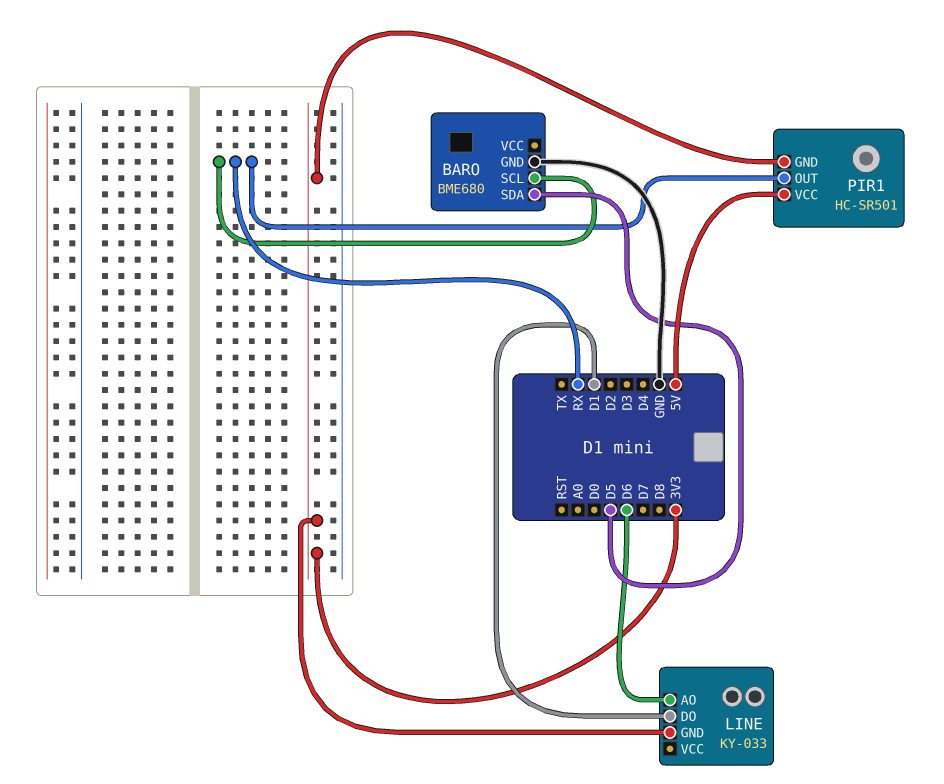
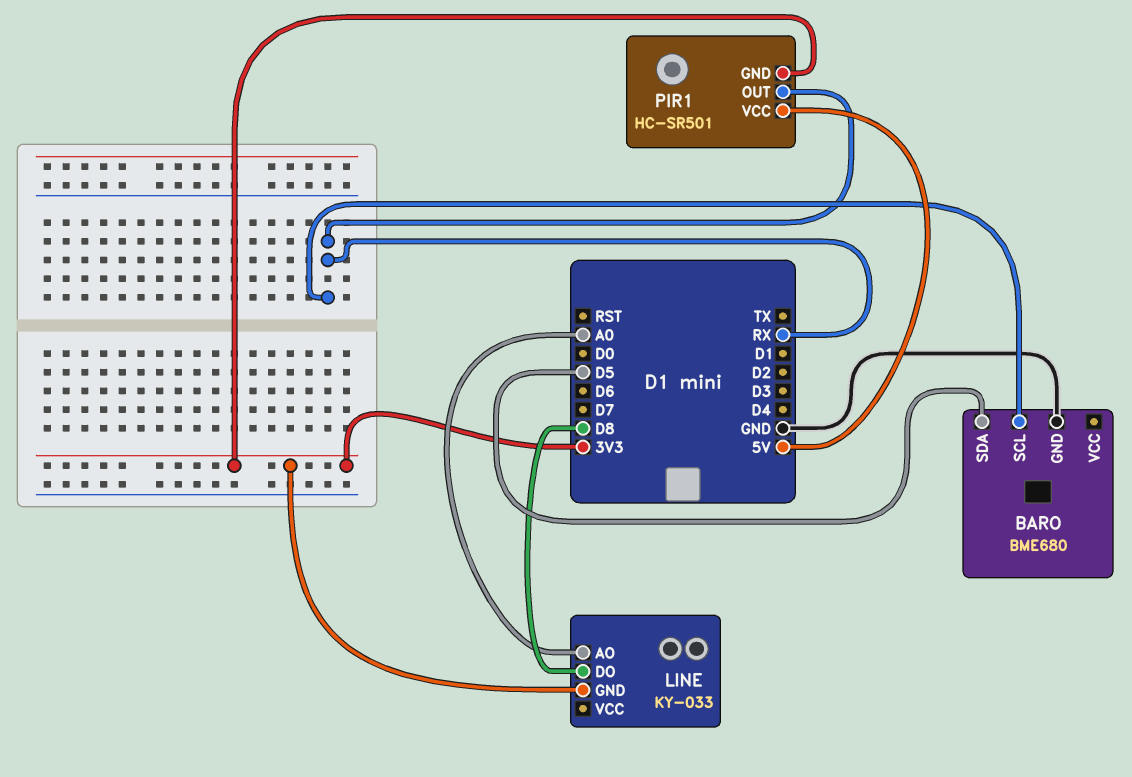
LINE pin AO: D6 -> A0
LINE pin DO: D1 -> D8

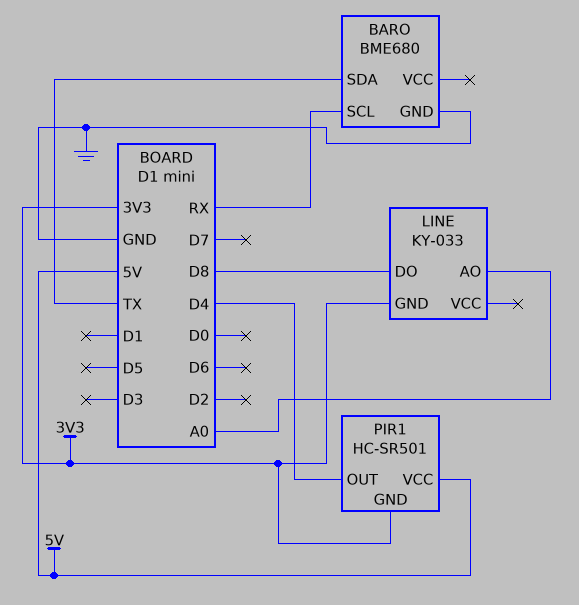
BARO pin SDA: D5 -> TX
PIR1 pin OUT: RX -> D4

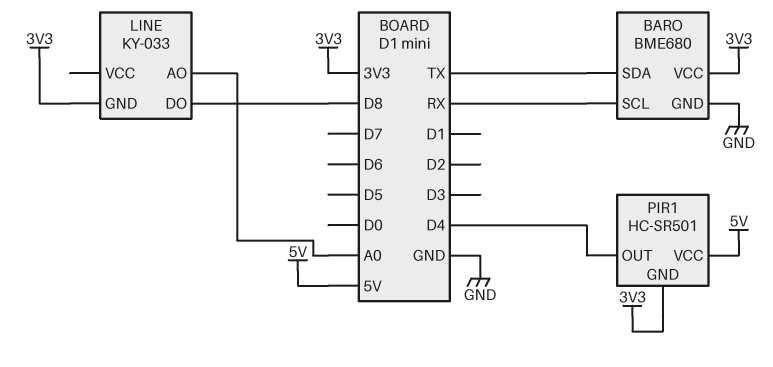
BARO pin VCC: none -> 3V3

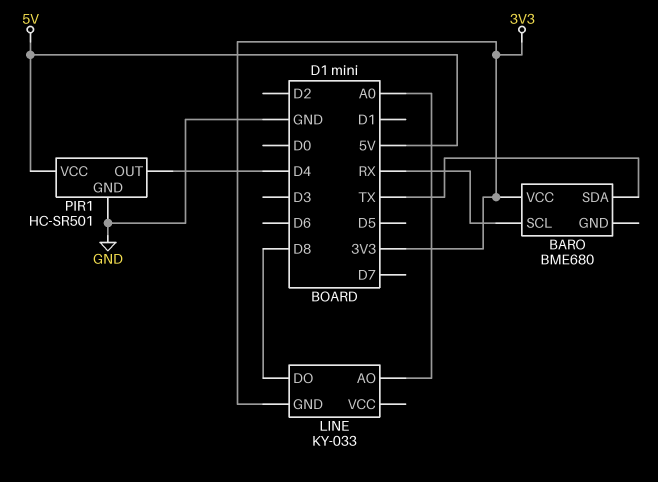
BARO pin GND: GND -> none
PIR1 pin GND: 3V3 -> GND

